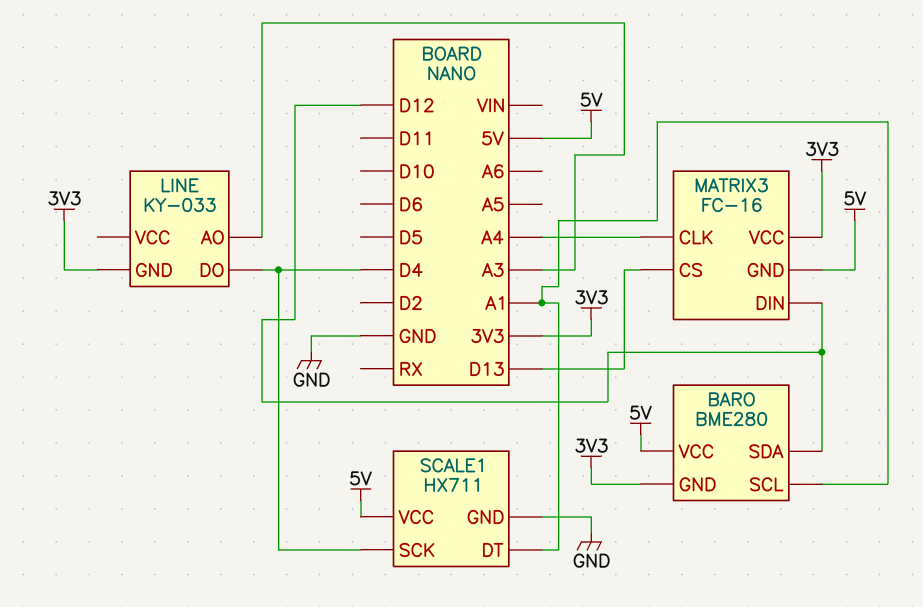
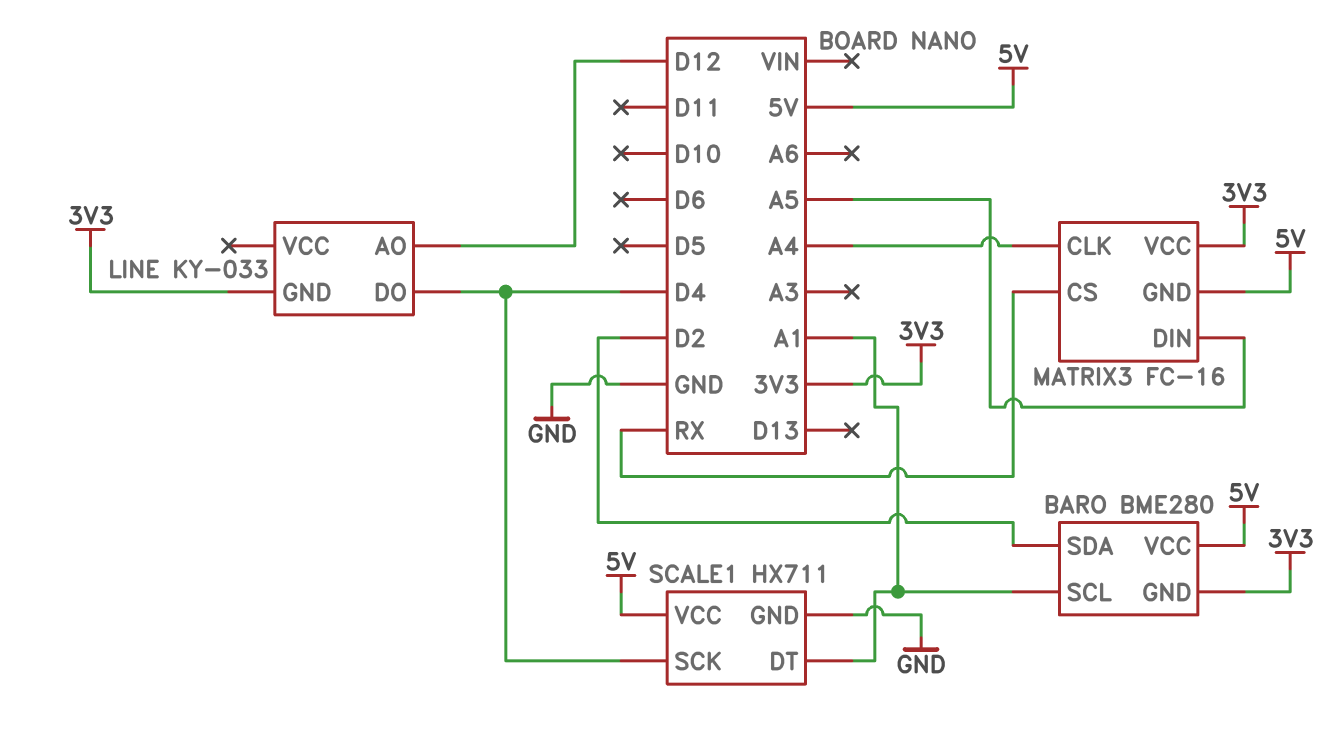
BARO pin SDA: D12 -> D2
LINE pin AO: A3 -> D12
MATRIX3 pin CS: D13 -> RX
MATRIX3 pin DIN: D12 -> A5

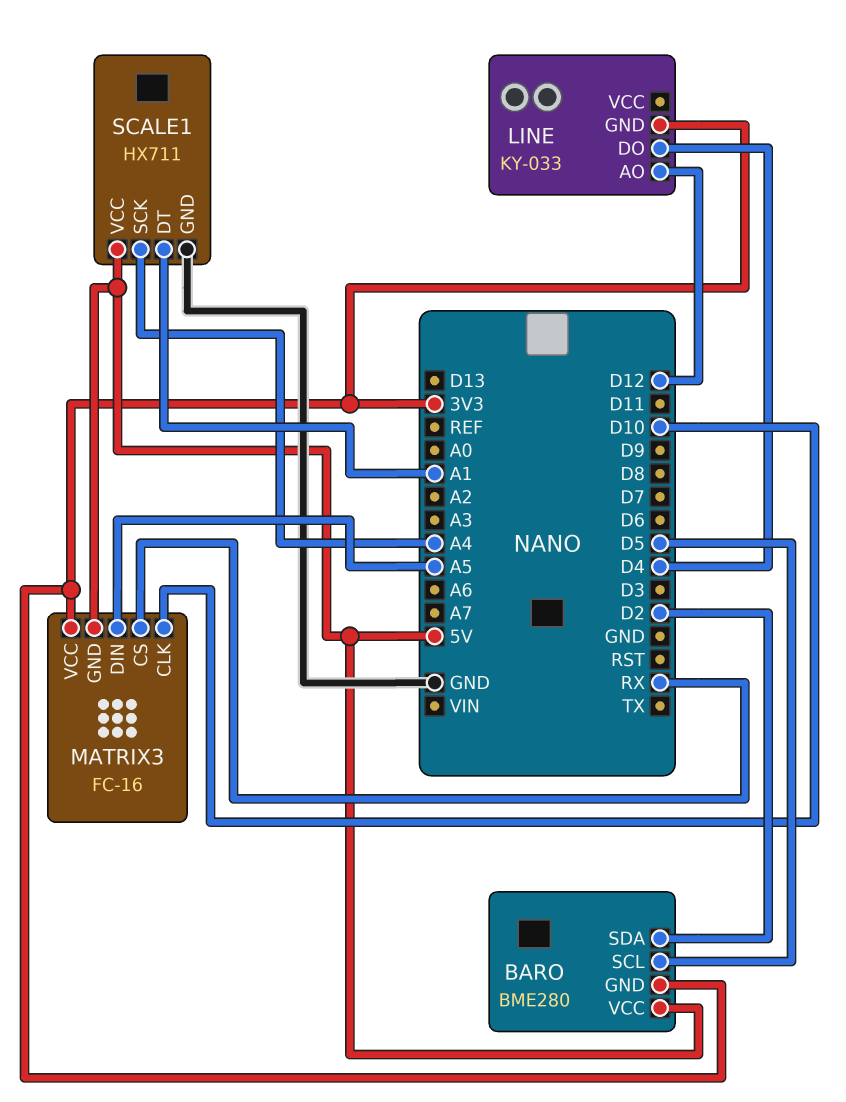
BARO pin SCL: A1 -> D5
MATRIX3 pin CLK: A4 -> D10
SCALE1 pin SCK: D4 -> A4

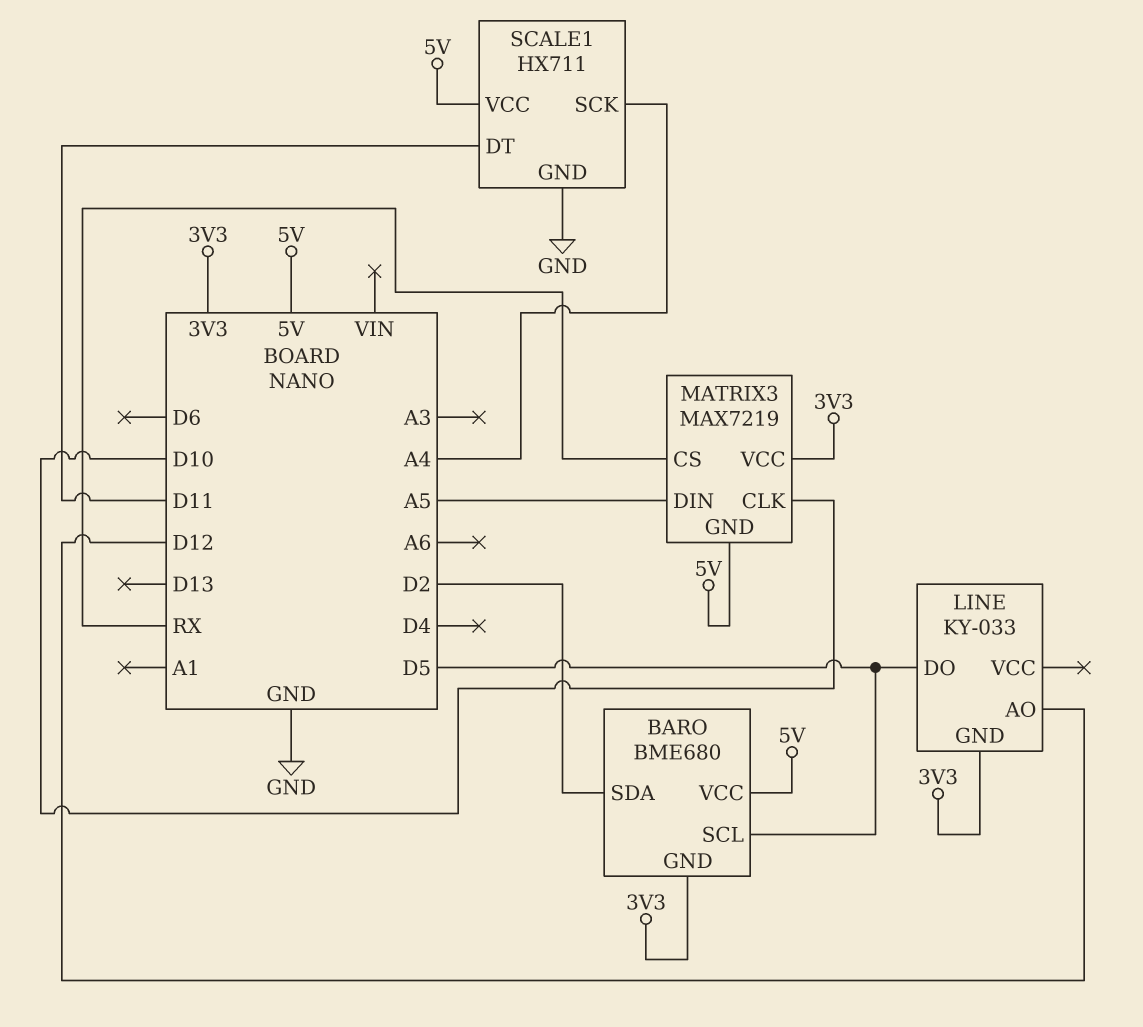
BARO: BME280 -> BME680
LINE pin DO: D4 -> D5
MATRIX3: FC-16 -> MAX7219
SCALE1 pin DT: A1 -> D11

